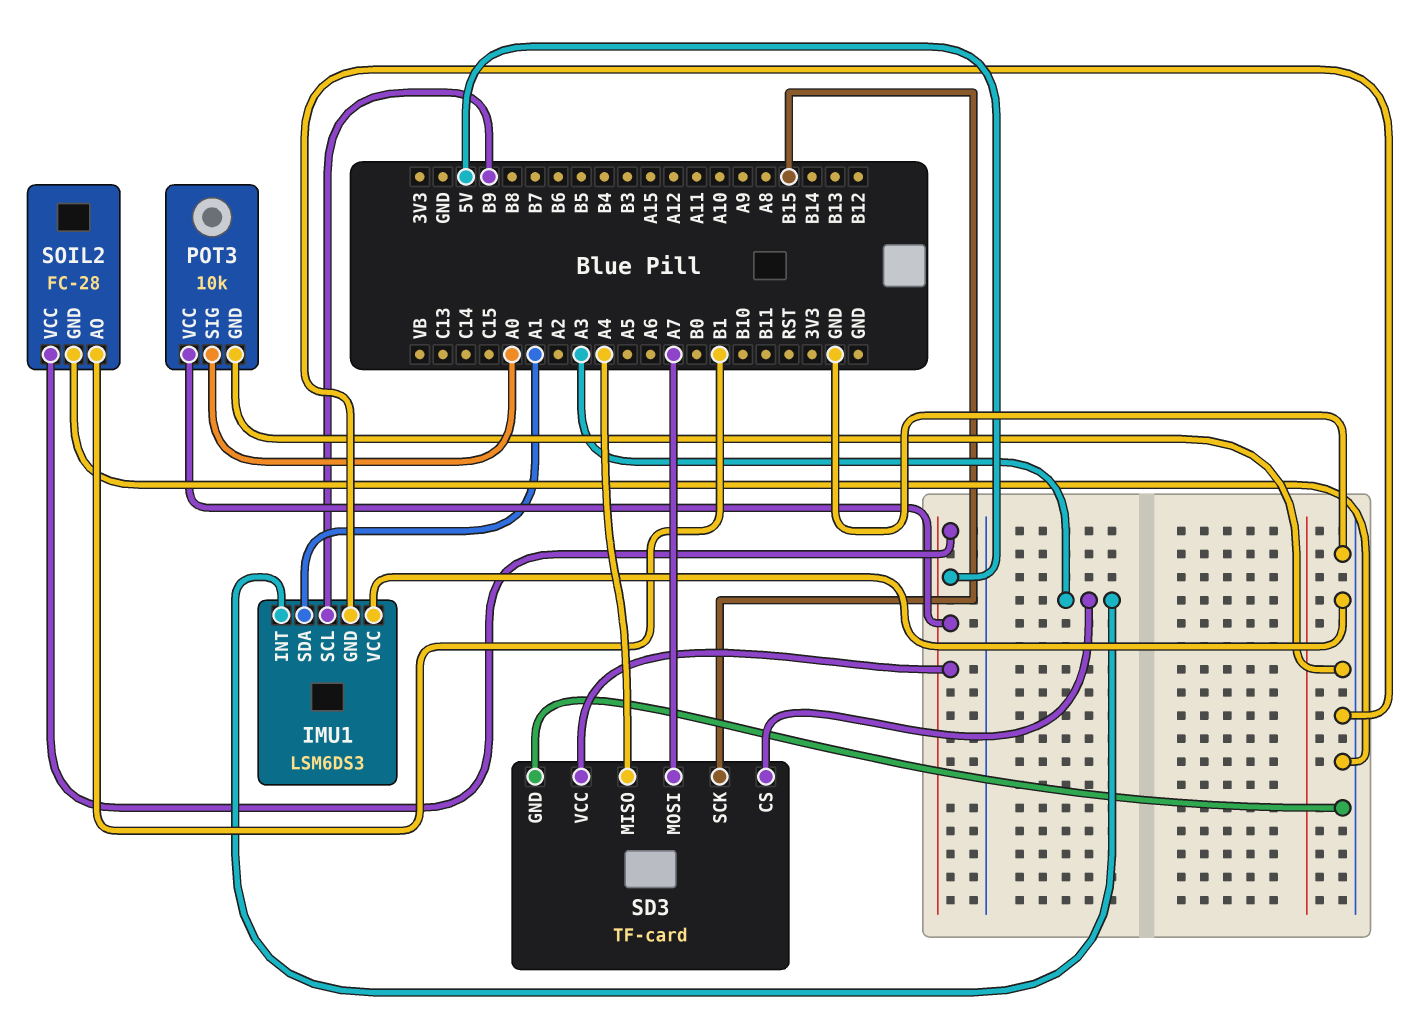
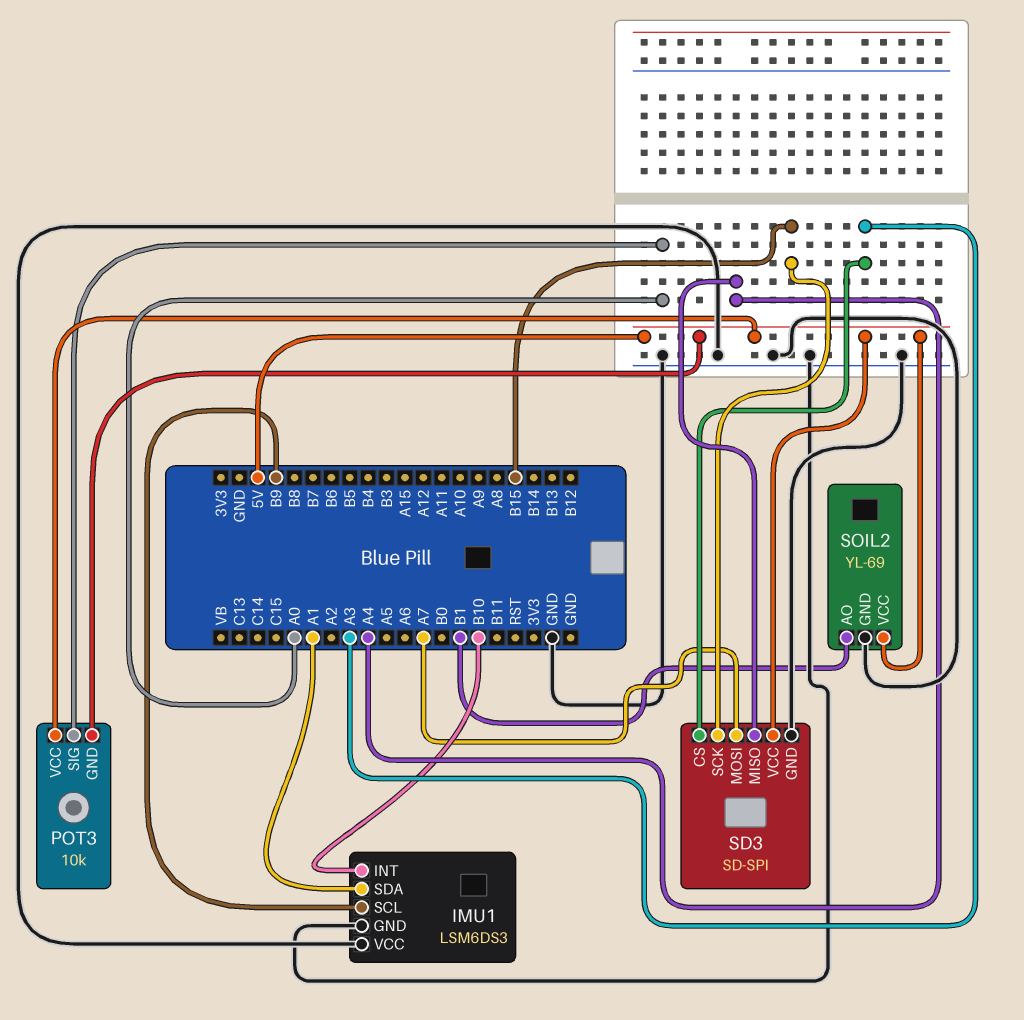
IMU1 pin INT: A3 -> B10
POT3 pin GND: GND -> 5V
SD3: TF-card -> SD-SPI
SOIL2: FC-28 -> YL-69

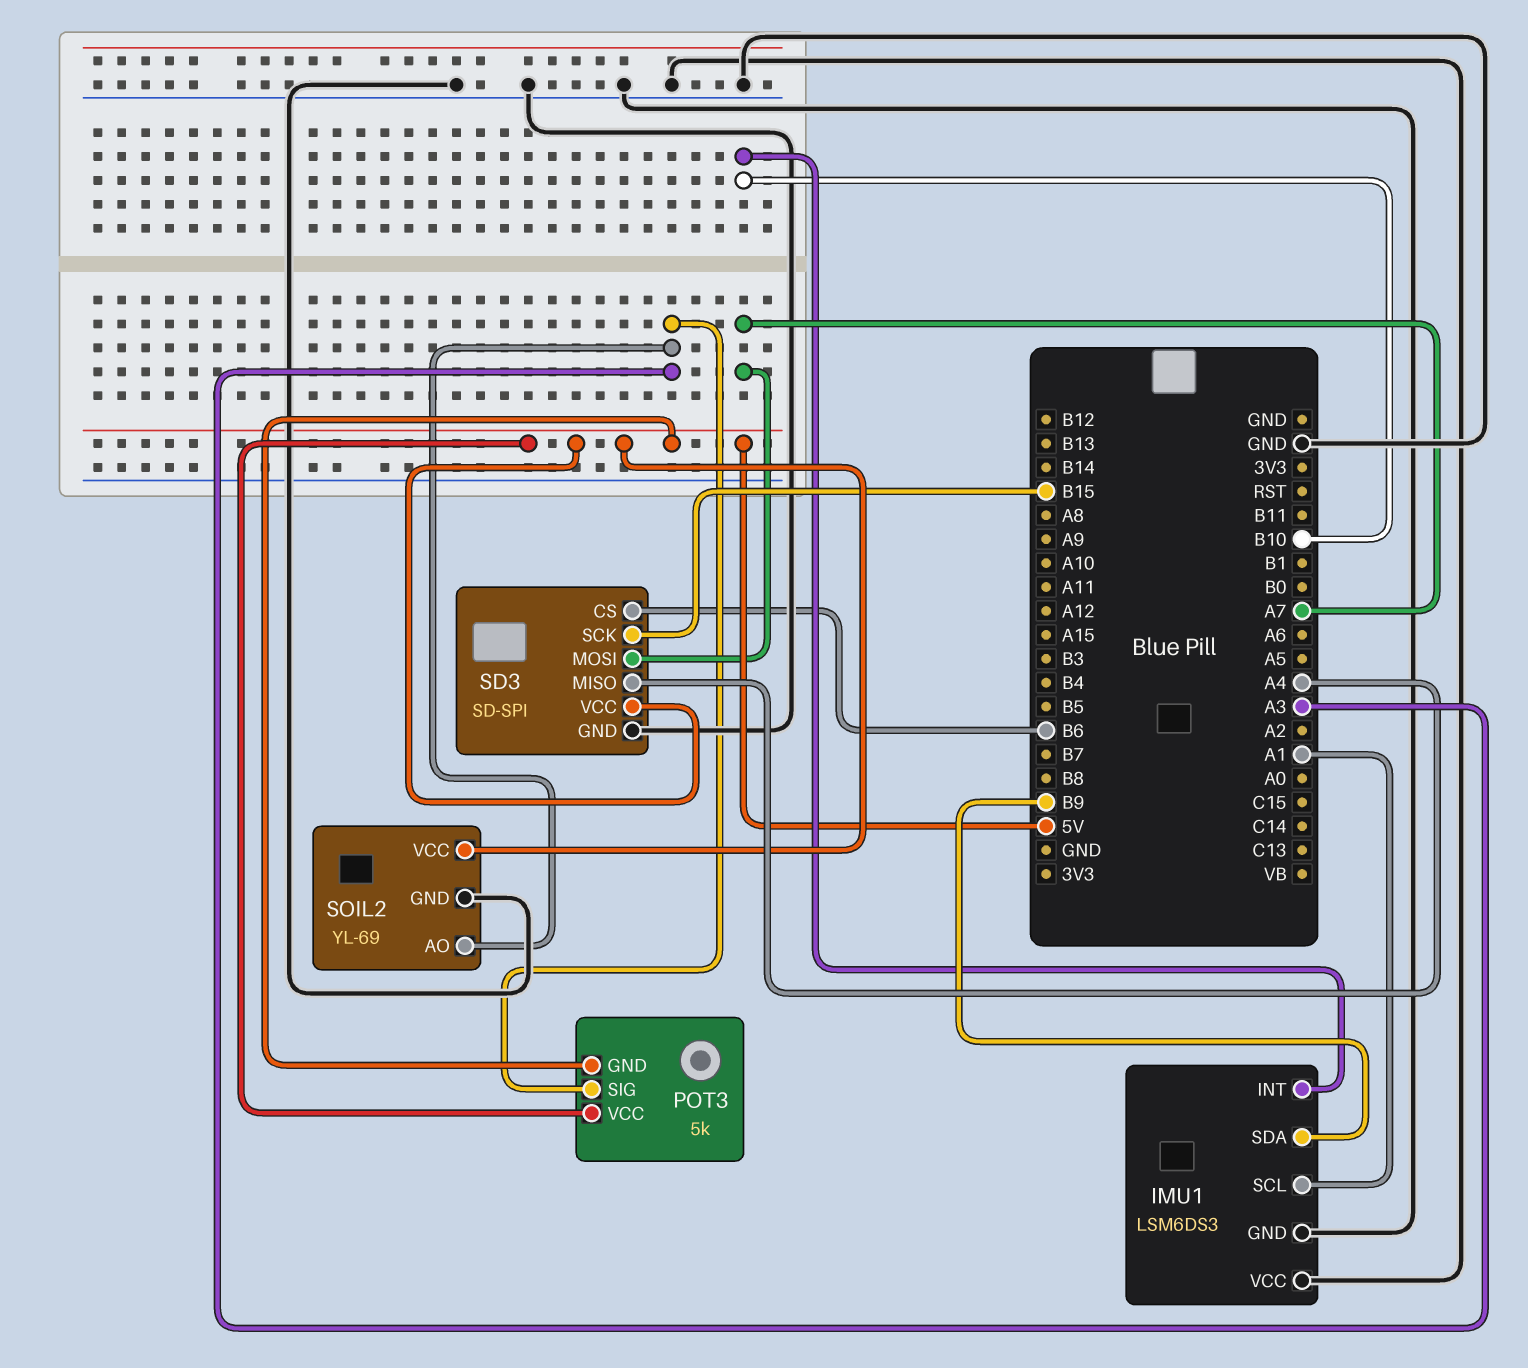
IMU1 pin SCL: B9 -> A1
IMU1 pin SDA: A1 -> B9
POT3: 10k -> 5k
POT3 pin SIG: A0 -> A3
SD3 pin CS: A3 -> B6
SOIL2 pin AO: B1 -> A3

